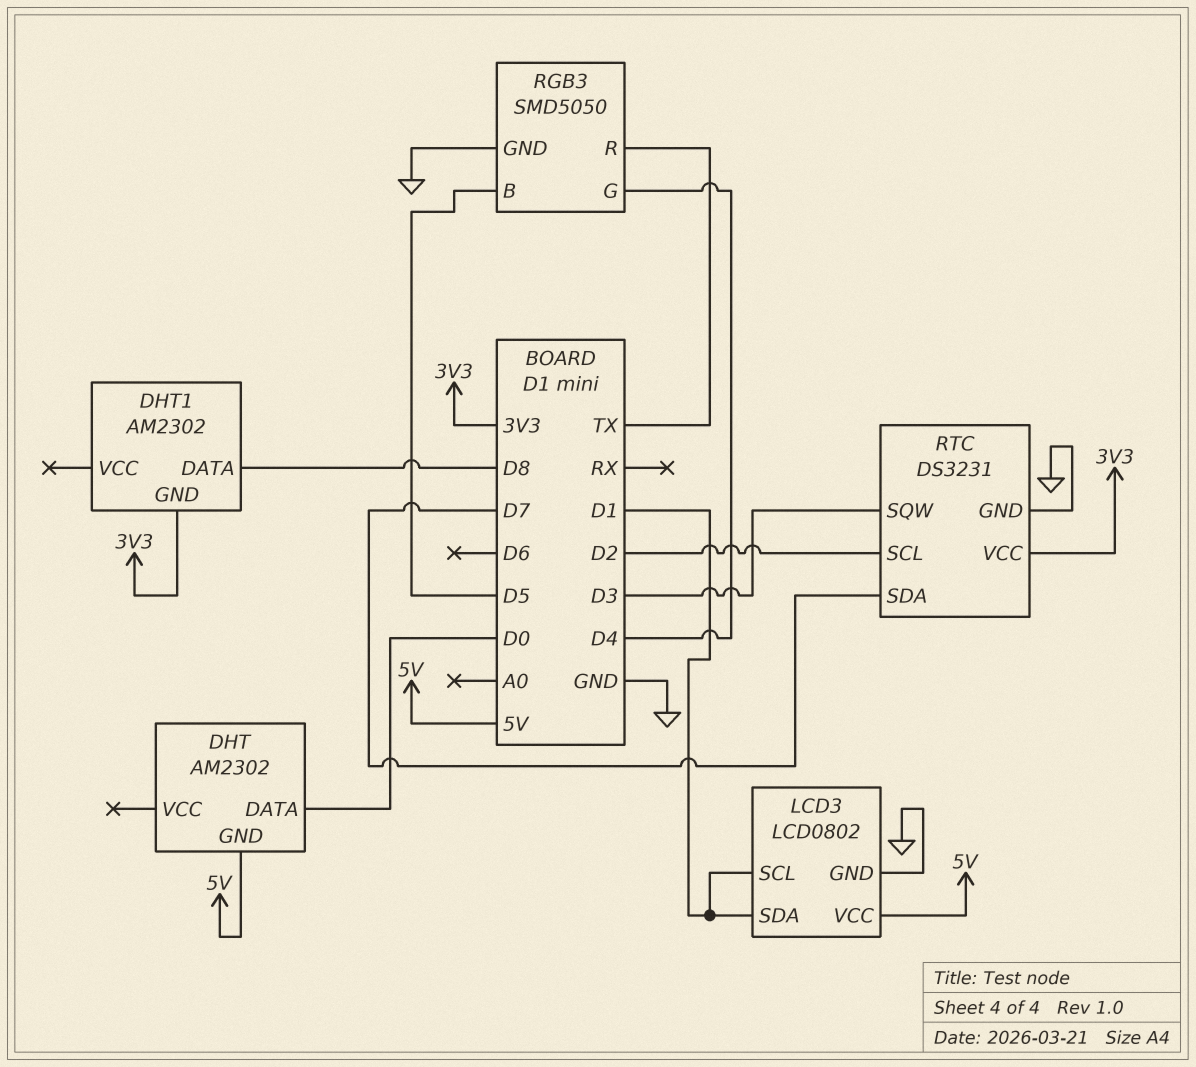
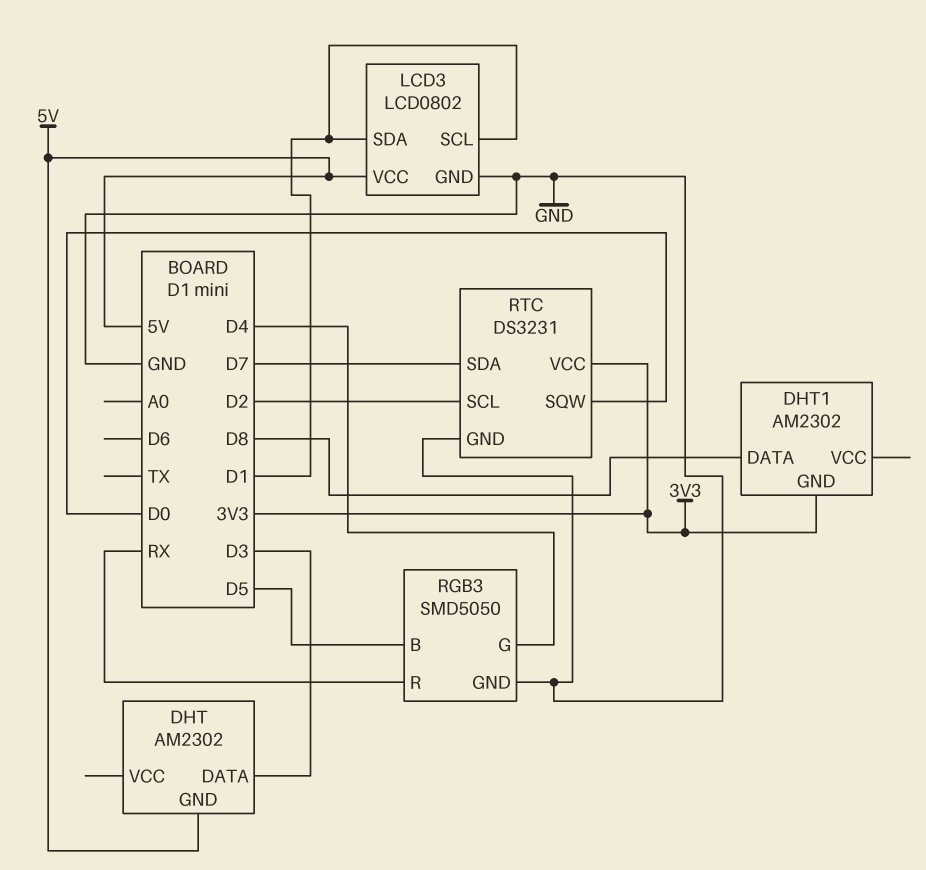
DHT pin DATA: D0 -> D3
RGB3 pin R: TX -> RX
RTC pin SQW: D3 -> D0

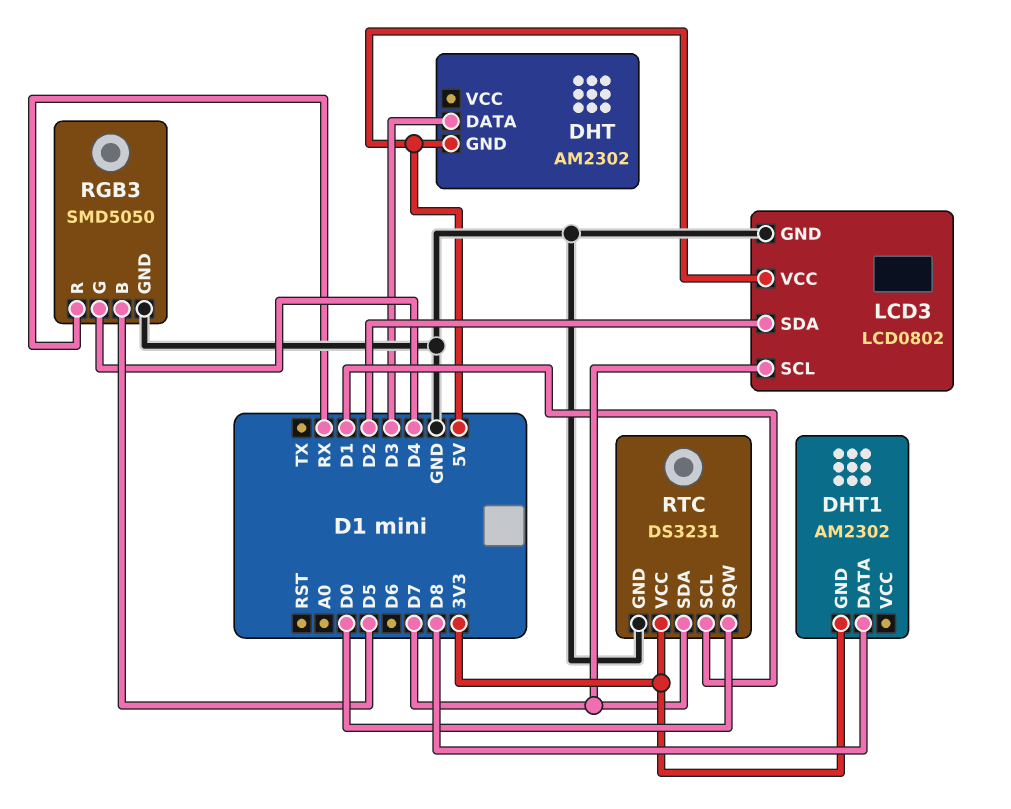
LCD3 pin SCL: D1 -> D7
LCD3 pin SDA: D1 -> D2
RTC pin SCL: D2 -> D1

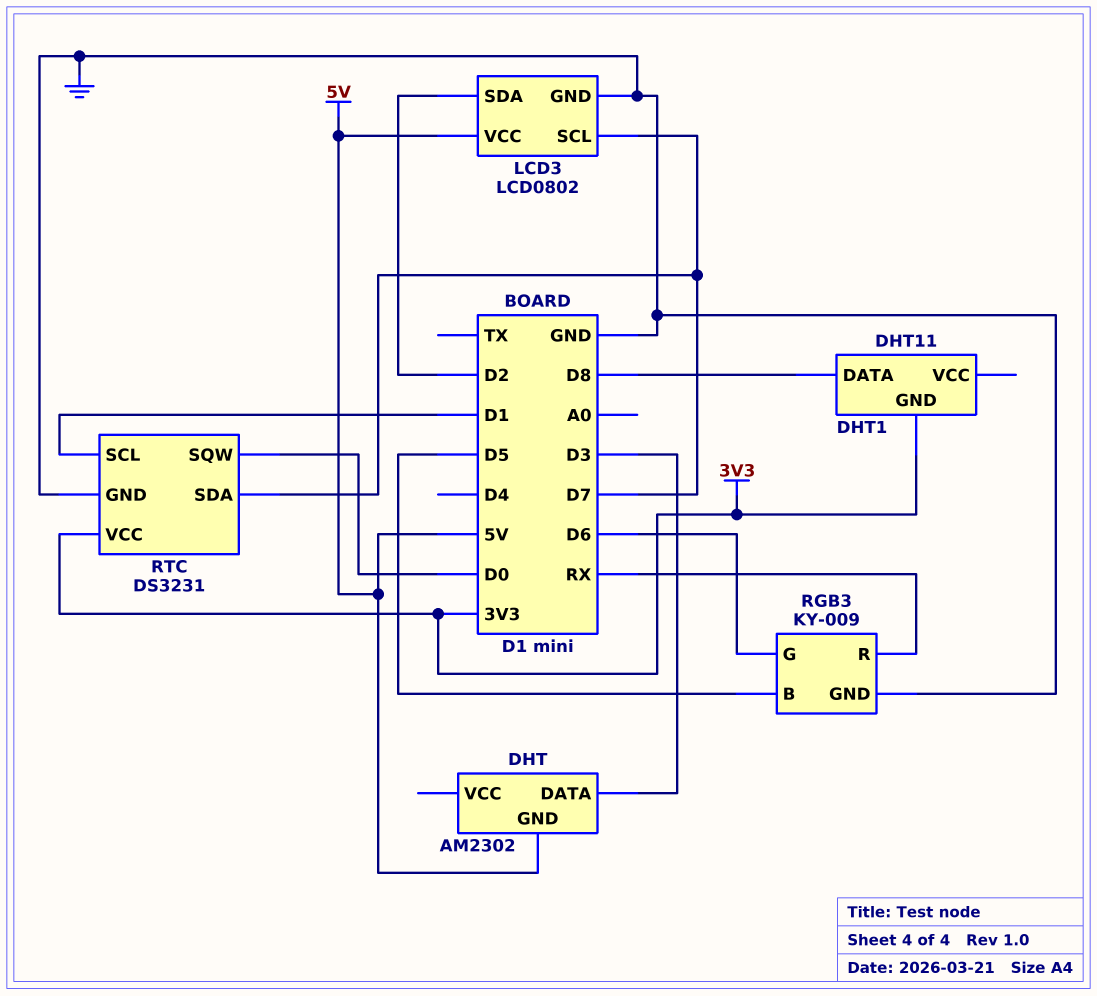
DHT1: AM2302 -> DHT11
RGB3: SMD5050 -> KY-009
RGB3 pin G: D4 -> D6

